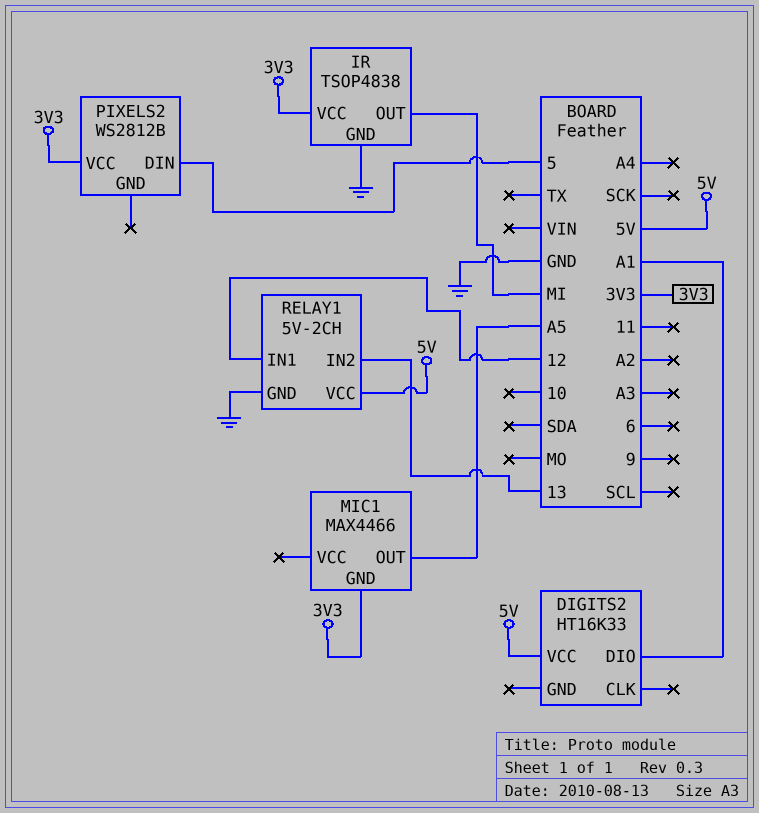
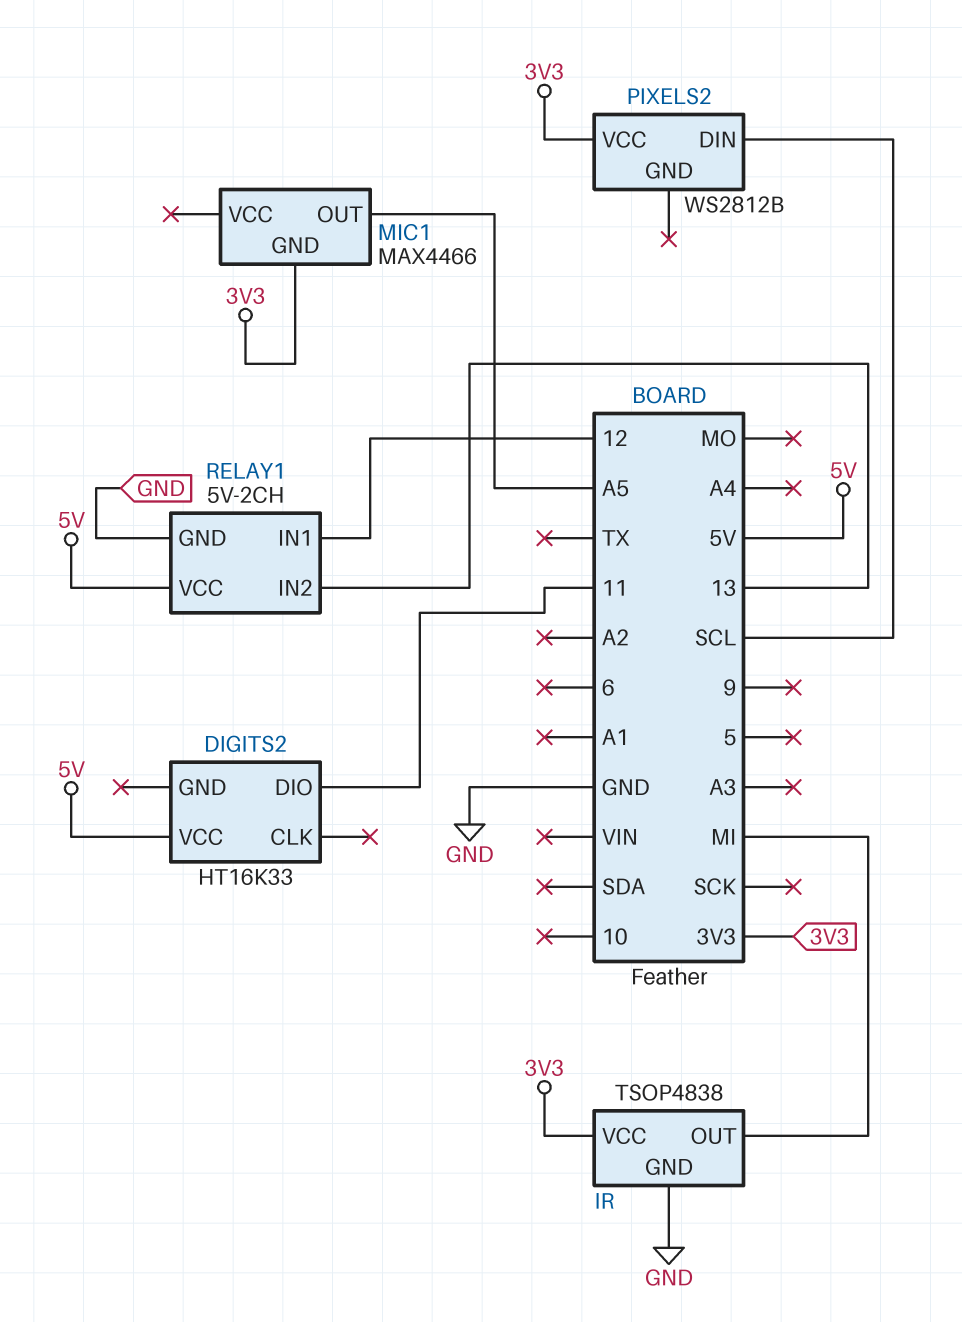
DIGITS2 pin DIO: A1 -> 11
PIXELS2 pin DIN: 5 -> SCL

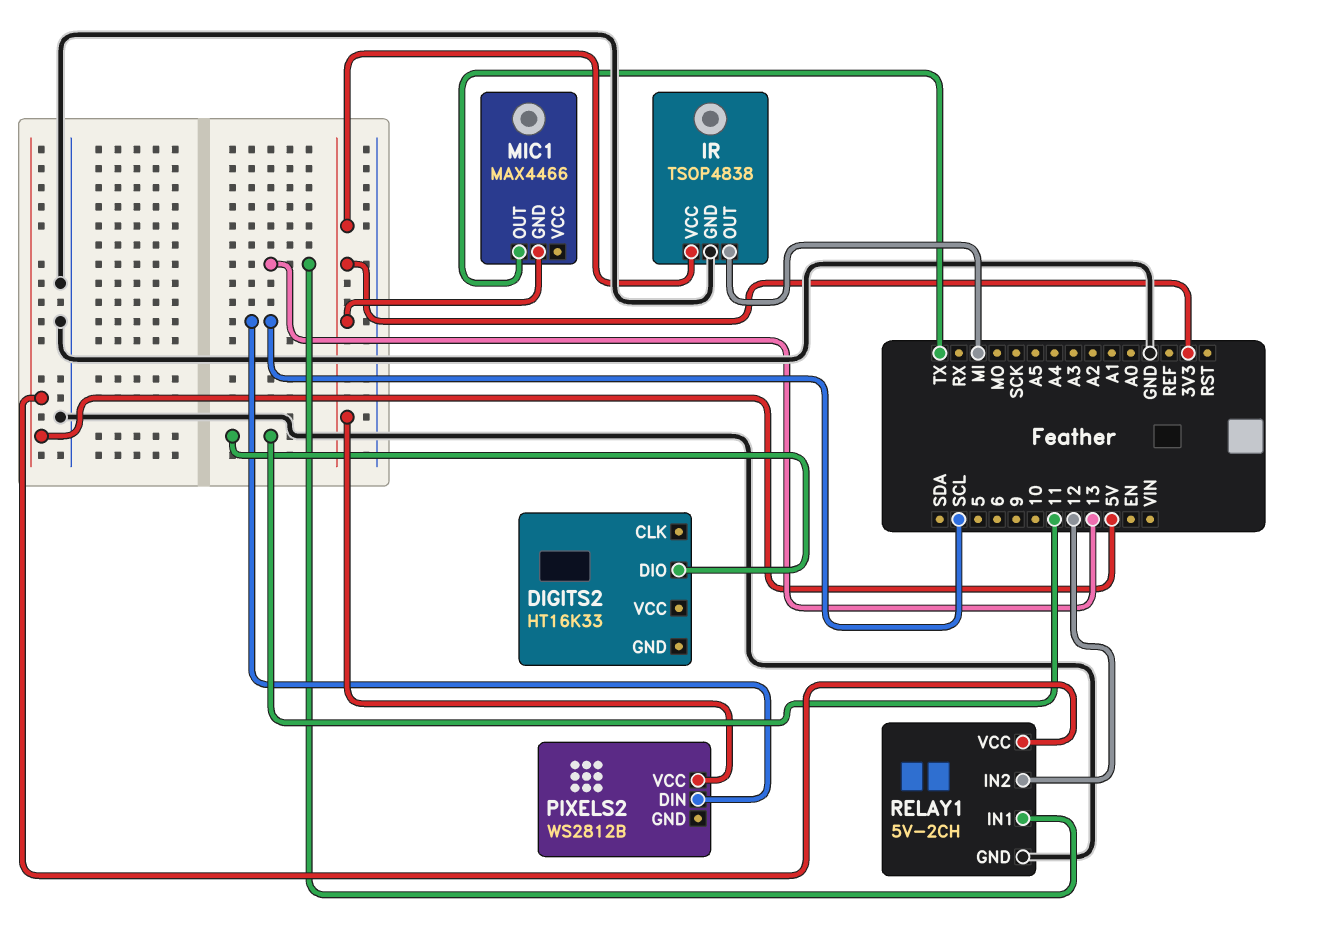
DIGITS2 pin VCC: 5V -> none
MIC1 pin OUT: A5 -> TX
RELAY1 pin IN1: 12 -> 13
RELAY1 pin IN2: 13 -> 12

